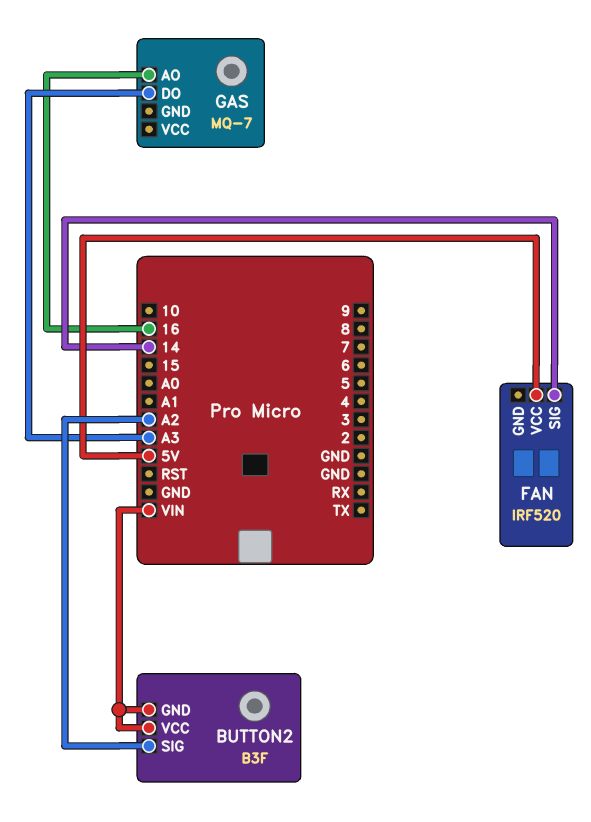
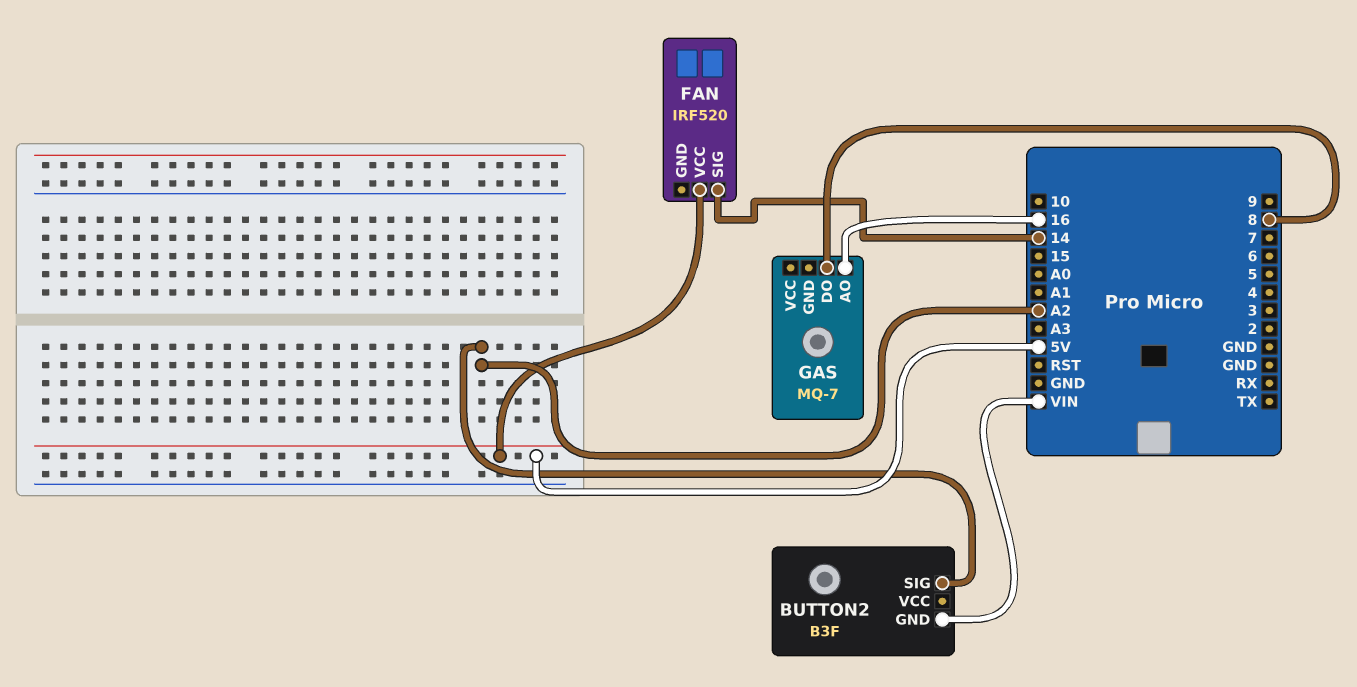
BUTTON2 pin VCC: VIN -> none
GAS pin DO: A3 -> 8

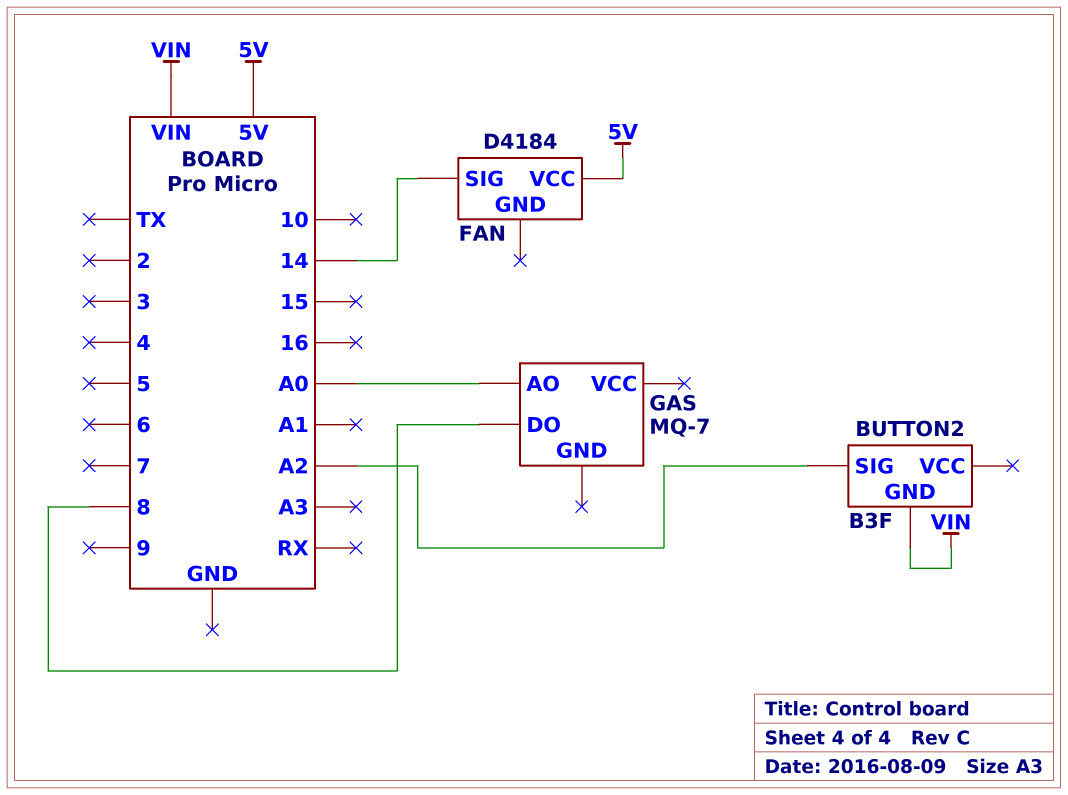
FAN: IRF520 -> D4184
GAS pin AO: 16 -> A0

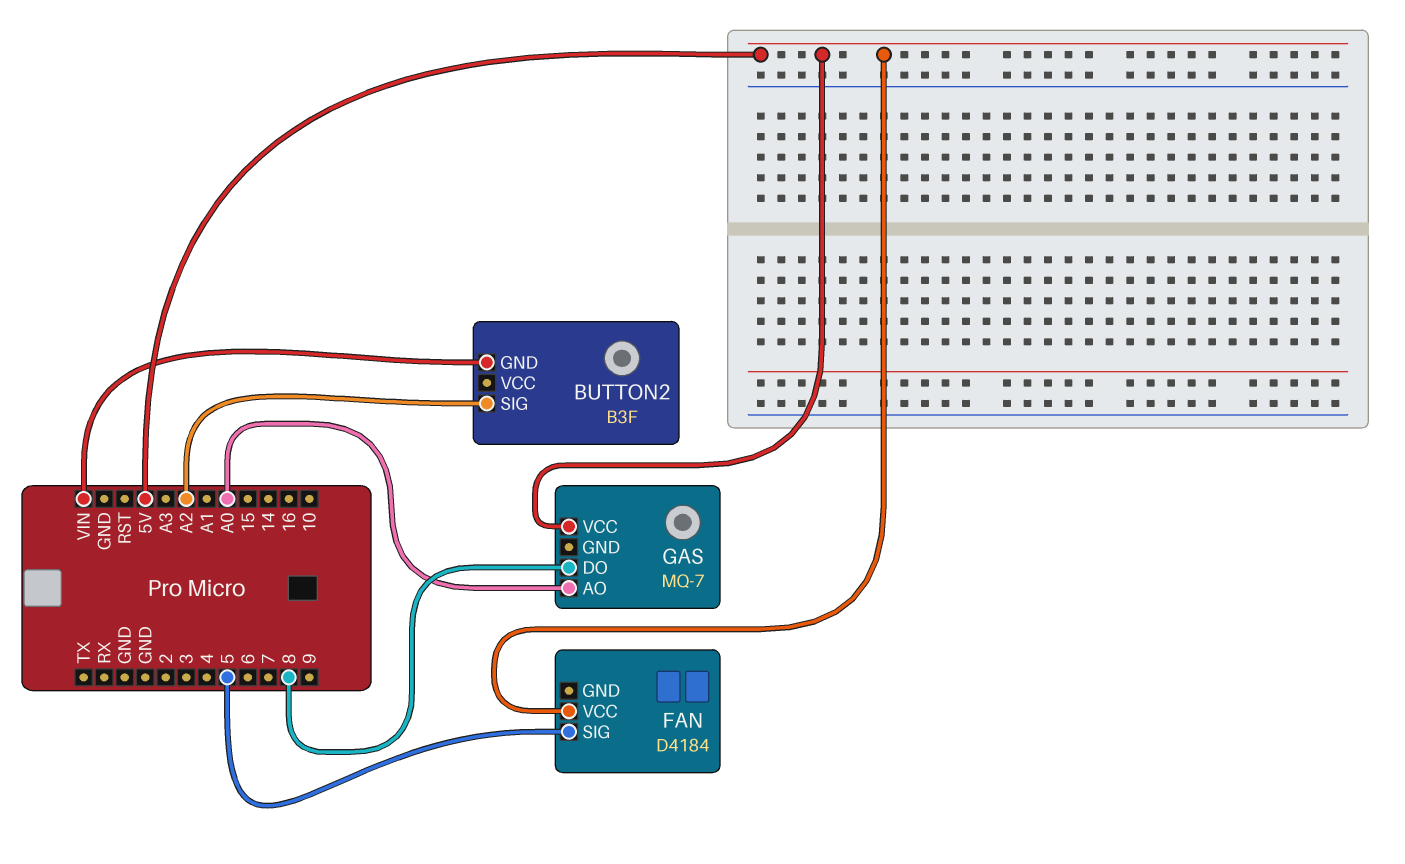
FAN pin SIG: 14 -> 5
GAS pin VCC: none -> 5V

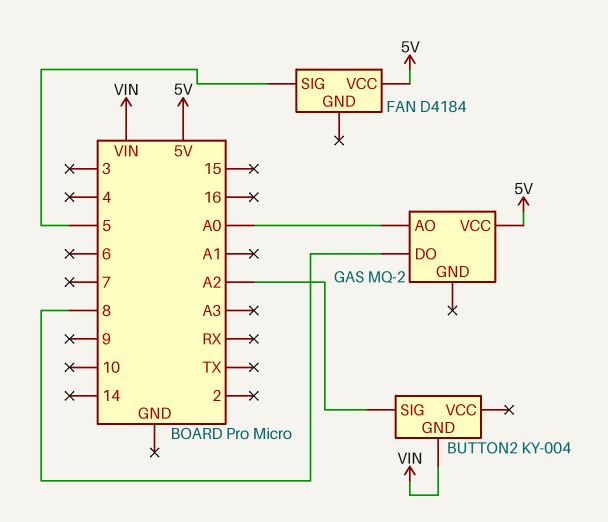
BUTTON2: B3F -> KY-004
GAS: MQ-7 -> MQ-2

